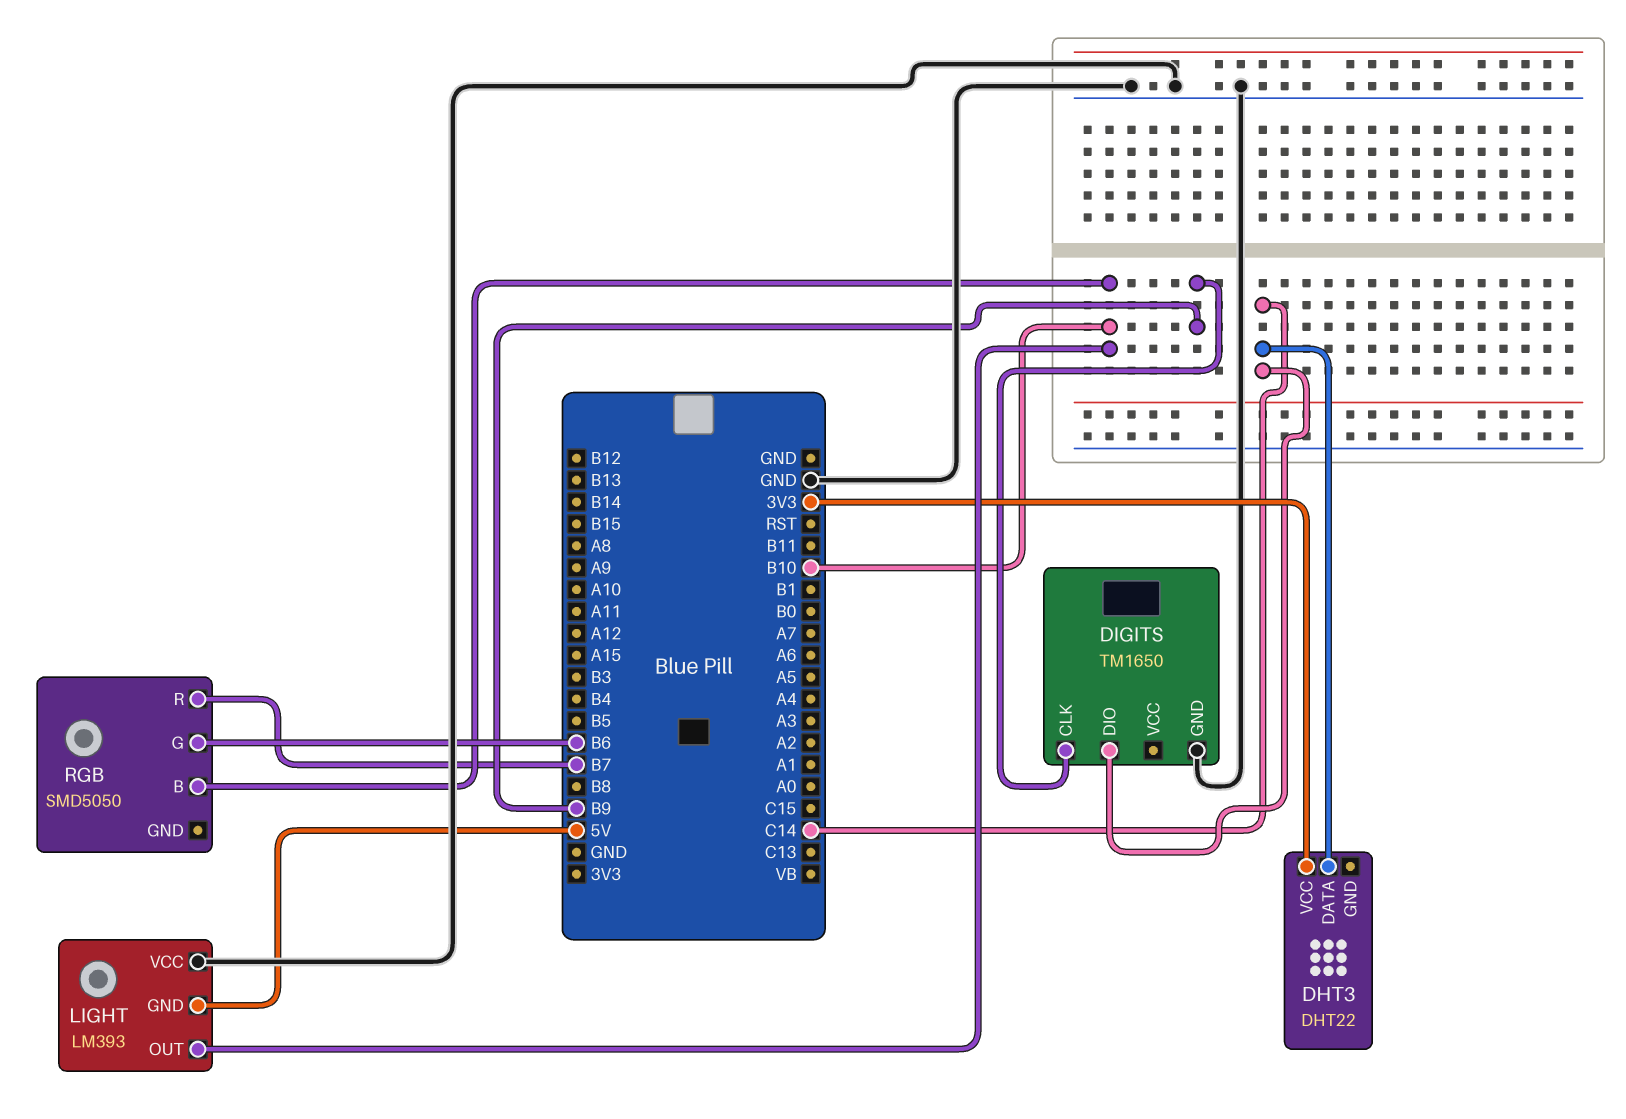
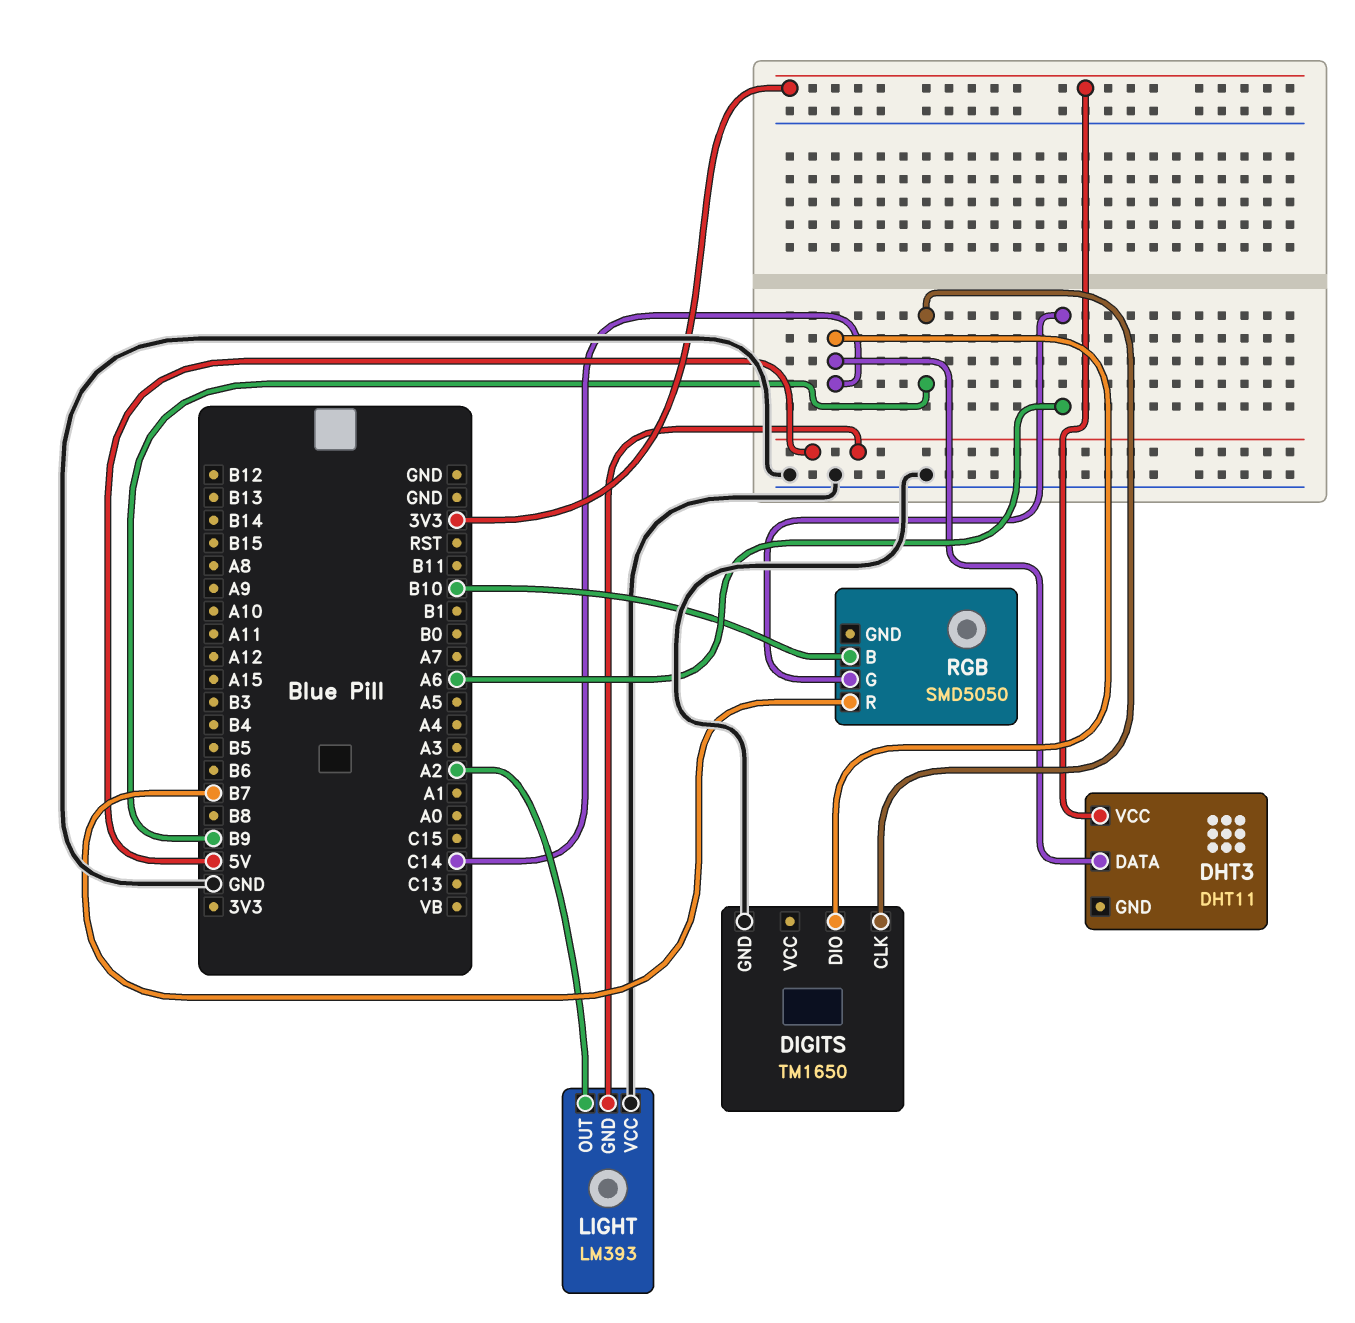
DHT3: DHT22 -> DHT11
LIGHT pin OUT: B10 -> A2
RGB pin G: B6 -> A6

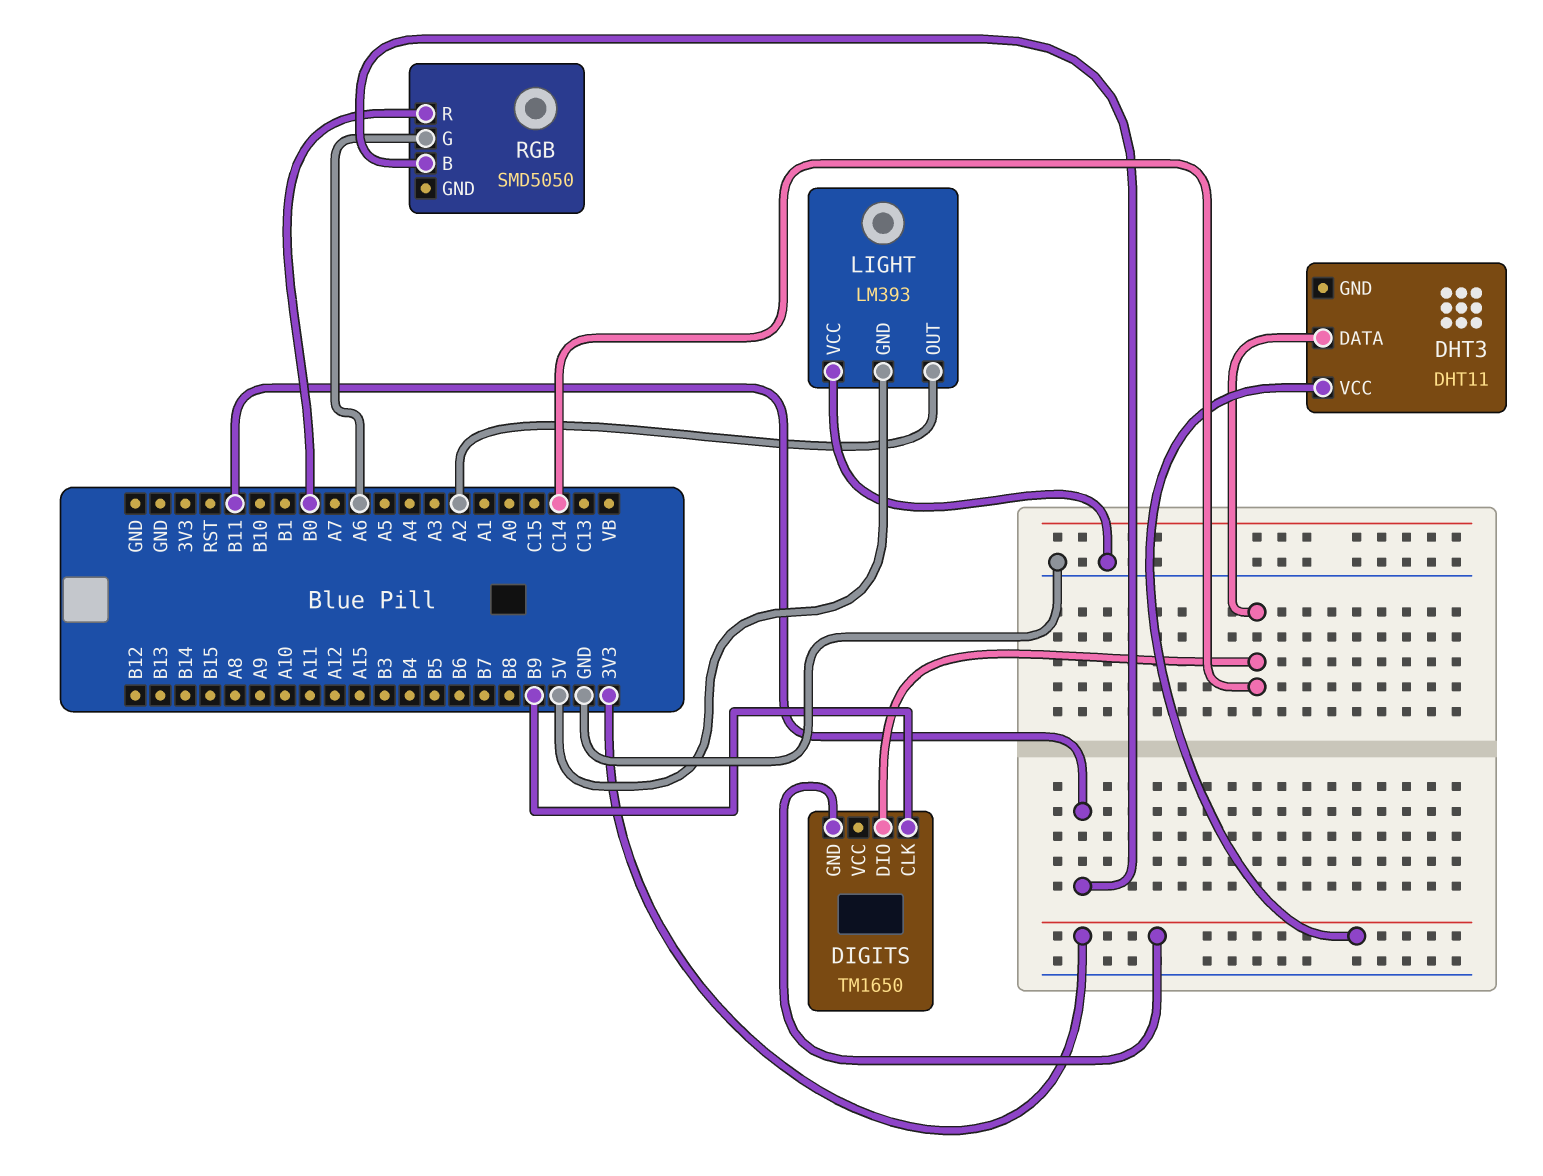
DIGITS pin GND: GND -> 3V3
RGB pin B: B10 -> B11
RGB pin R: B7 -> B0

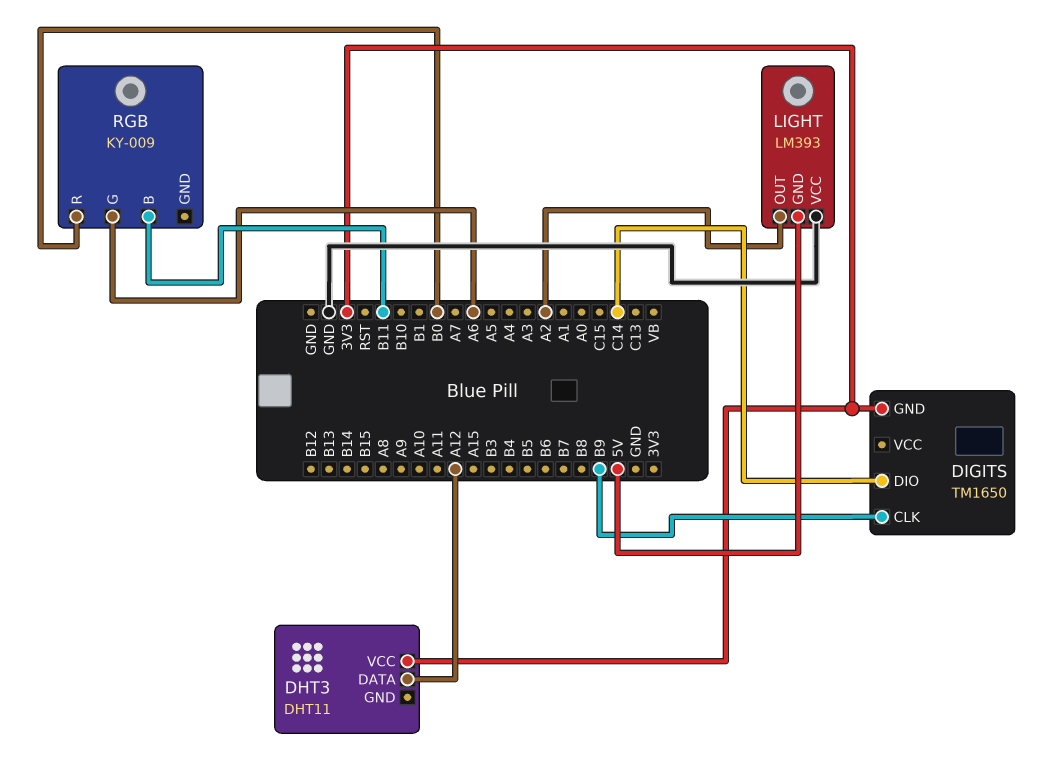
DHT3 pin DATA: C14 -> A12
RGB: SMD5050 -> KY-009

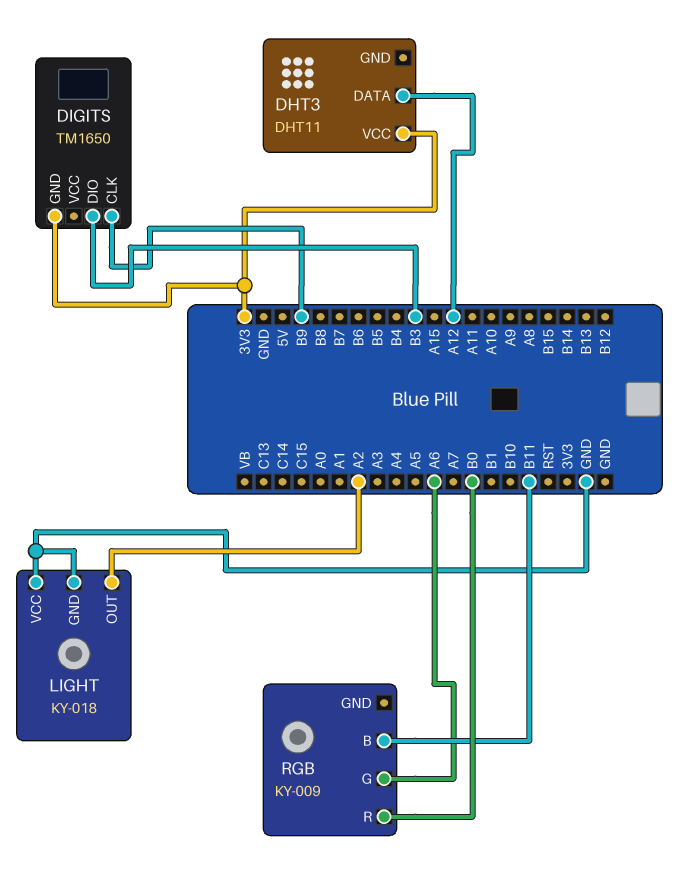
DIGITS pin DIO: C14 -> B3
LIGHT: LM393 -> KY-018
LIGHT pin GND: 5V -> GND

